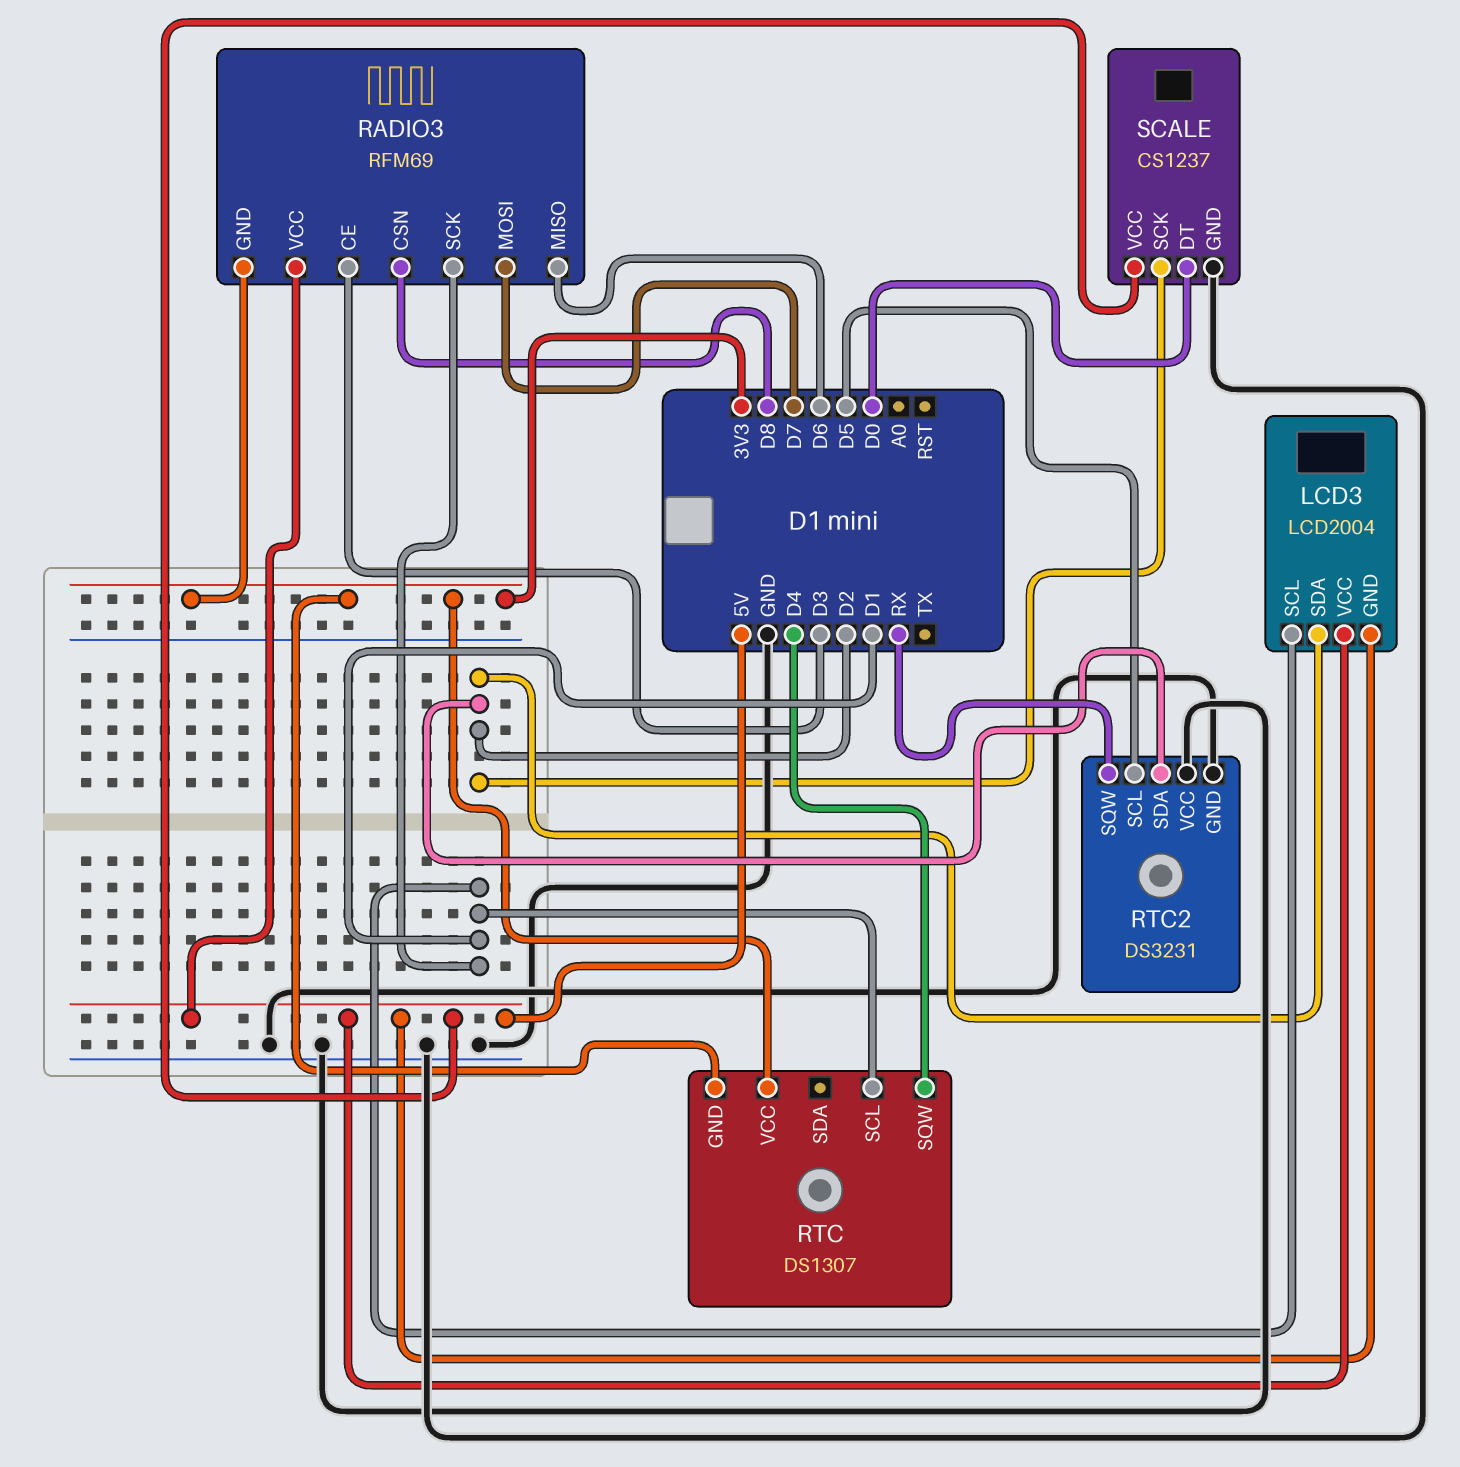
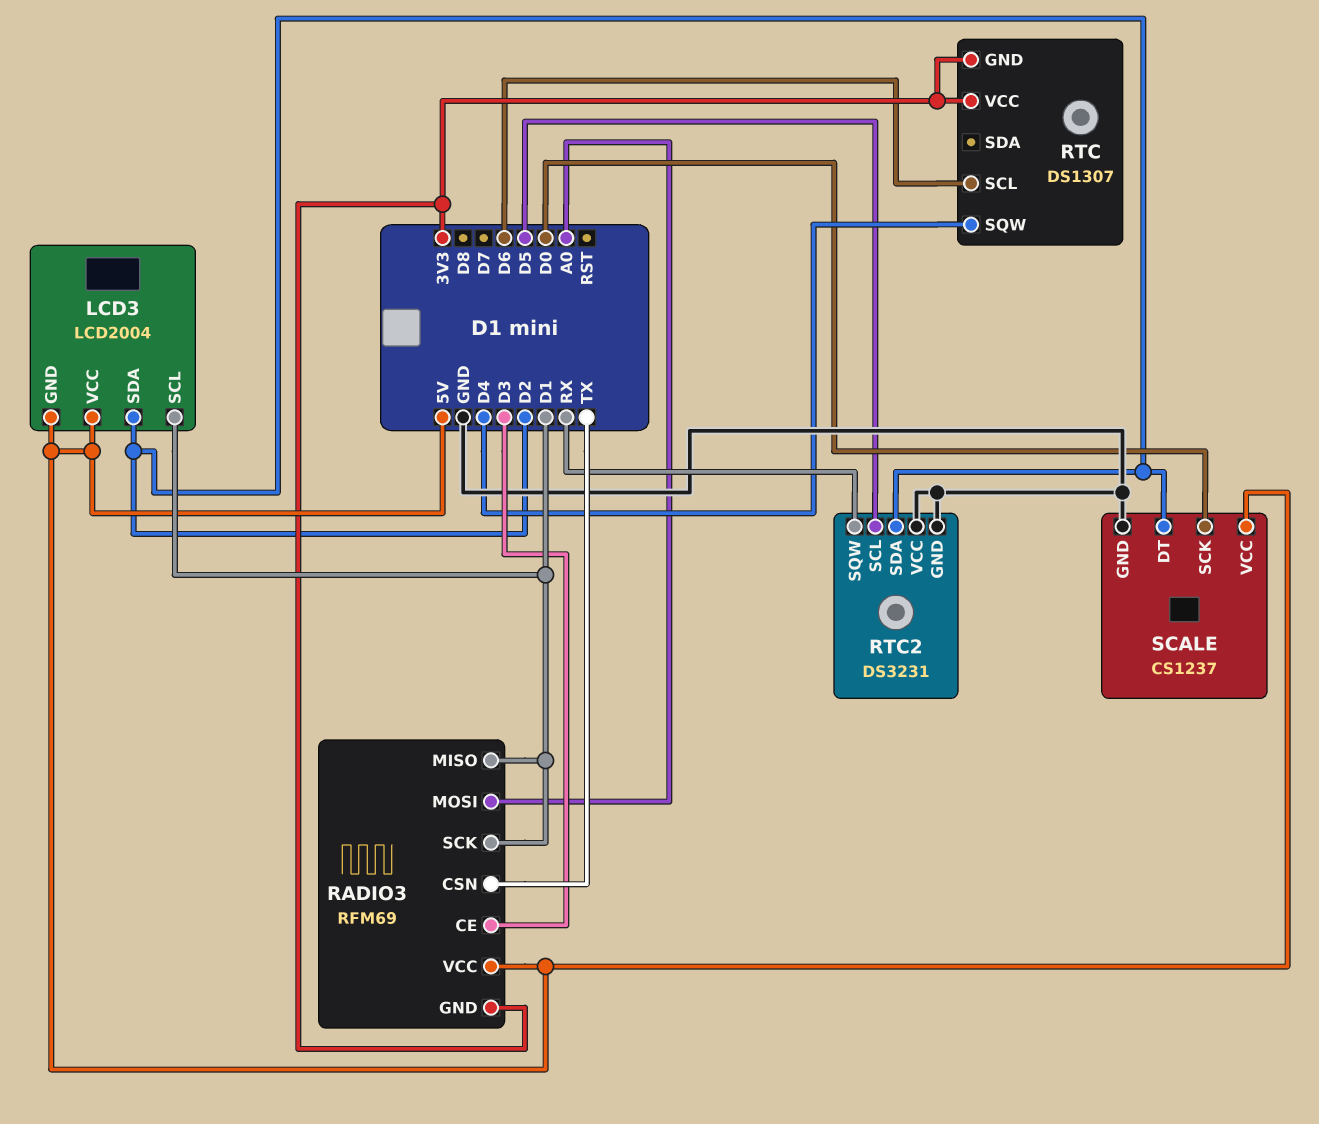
RADIO3 pin CSN: D8 -> TX
RADIO3 pin MISO: D6 -> D1
RADIO3 pin MOSI: D7 -> A0
RTC pin SCL: D1 -> D6
SCALE pin DT: D0 -> D2
SCALE pin SCK: D2 -> D0

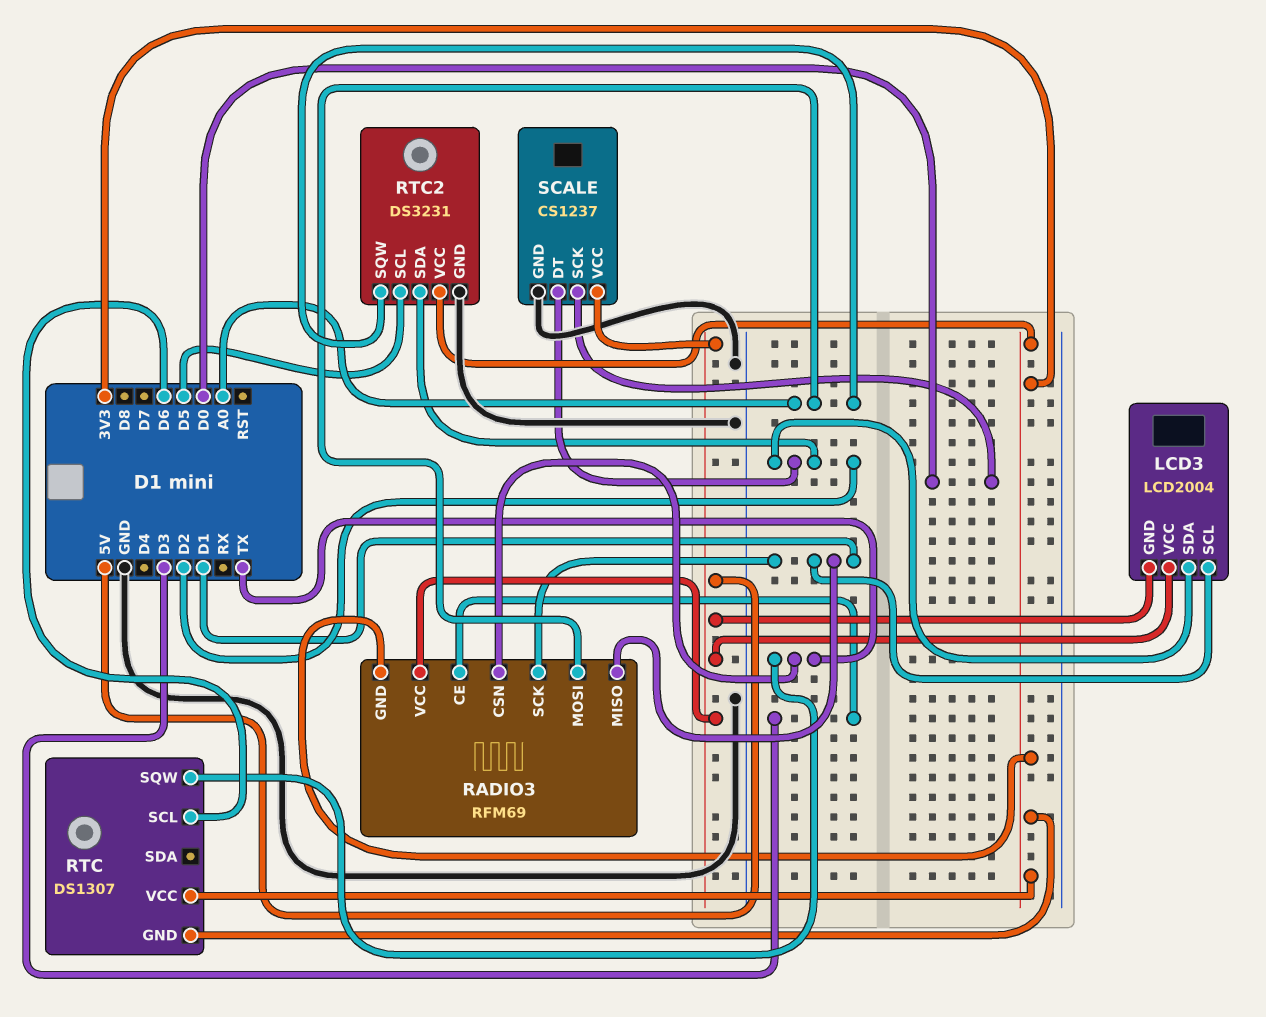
RTC pin SQW: D4 -> TX
RTC2 pin SQW: RX -> A0
RTC2 pin VCC: GND -> 3V3

